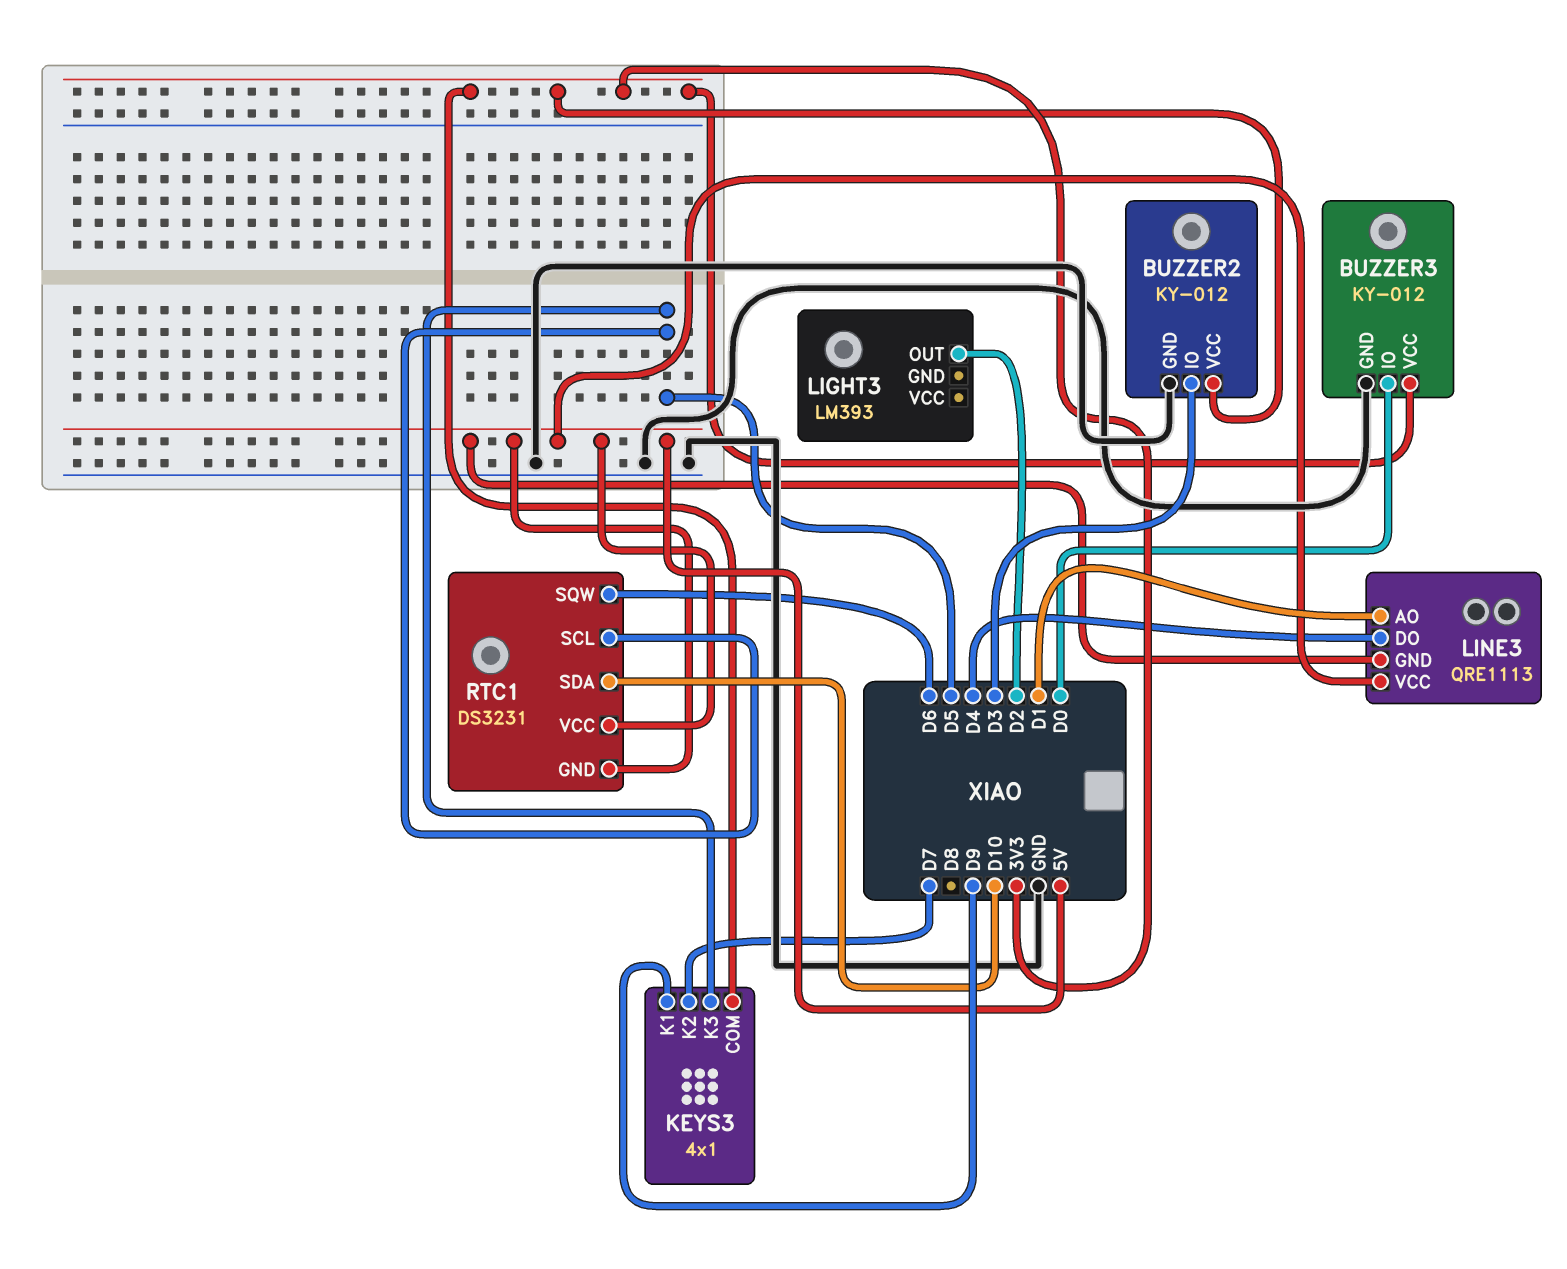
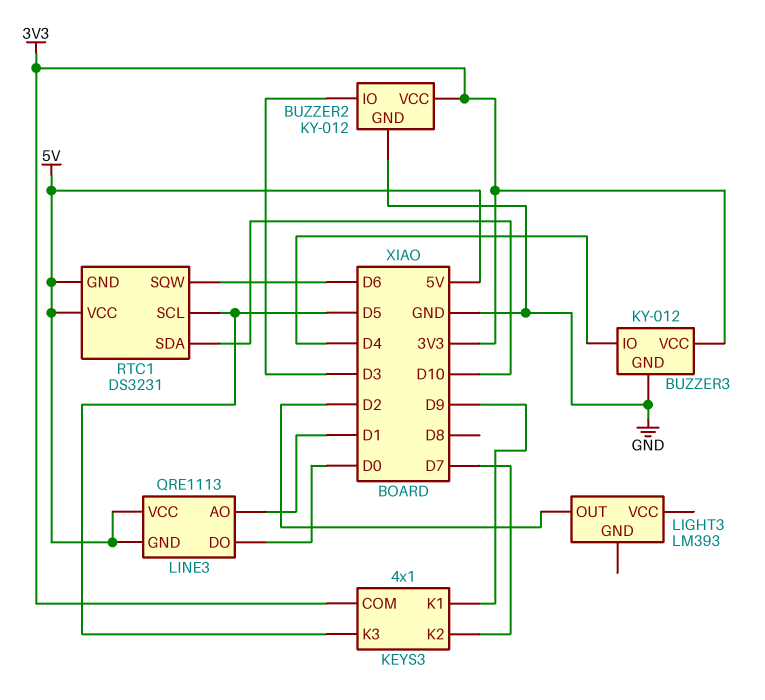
BUZZER3 pin IO: D0 -> D4
LINE3 pin DO: D4 -> D0

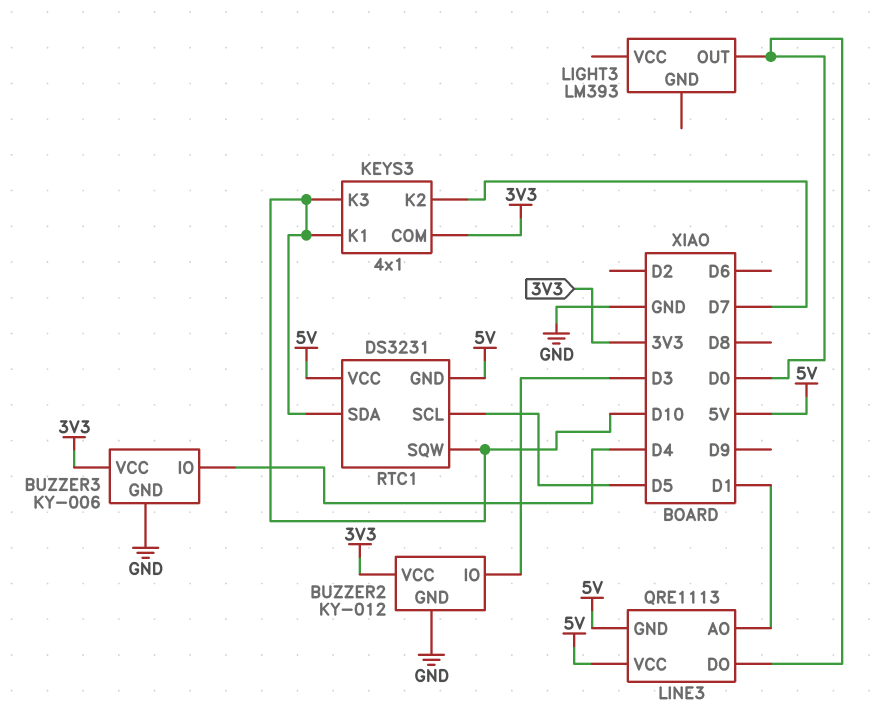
BUZZER3: KY-012 -> KY-006
KEYS3 pin K1: D9 -> D10
KEYS3 pin K3: D5 -> D10
LIGHT3 pin OUT: D2 -> D0
RTC1 pin SQW: D6 -> D10

